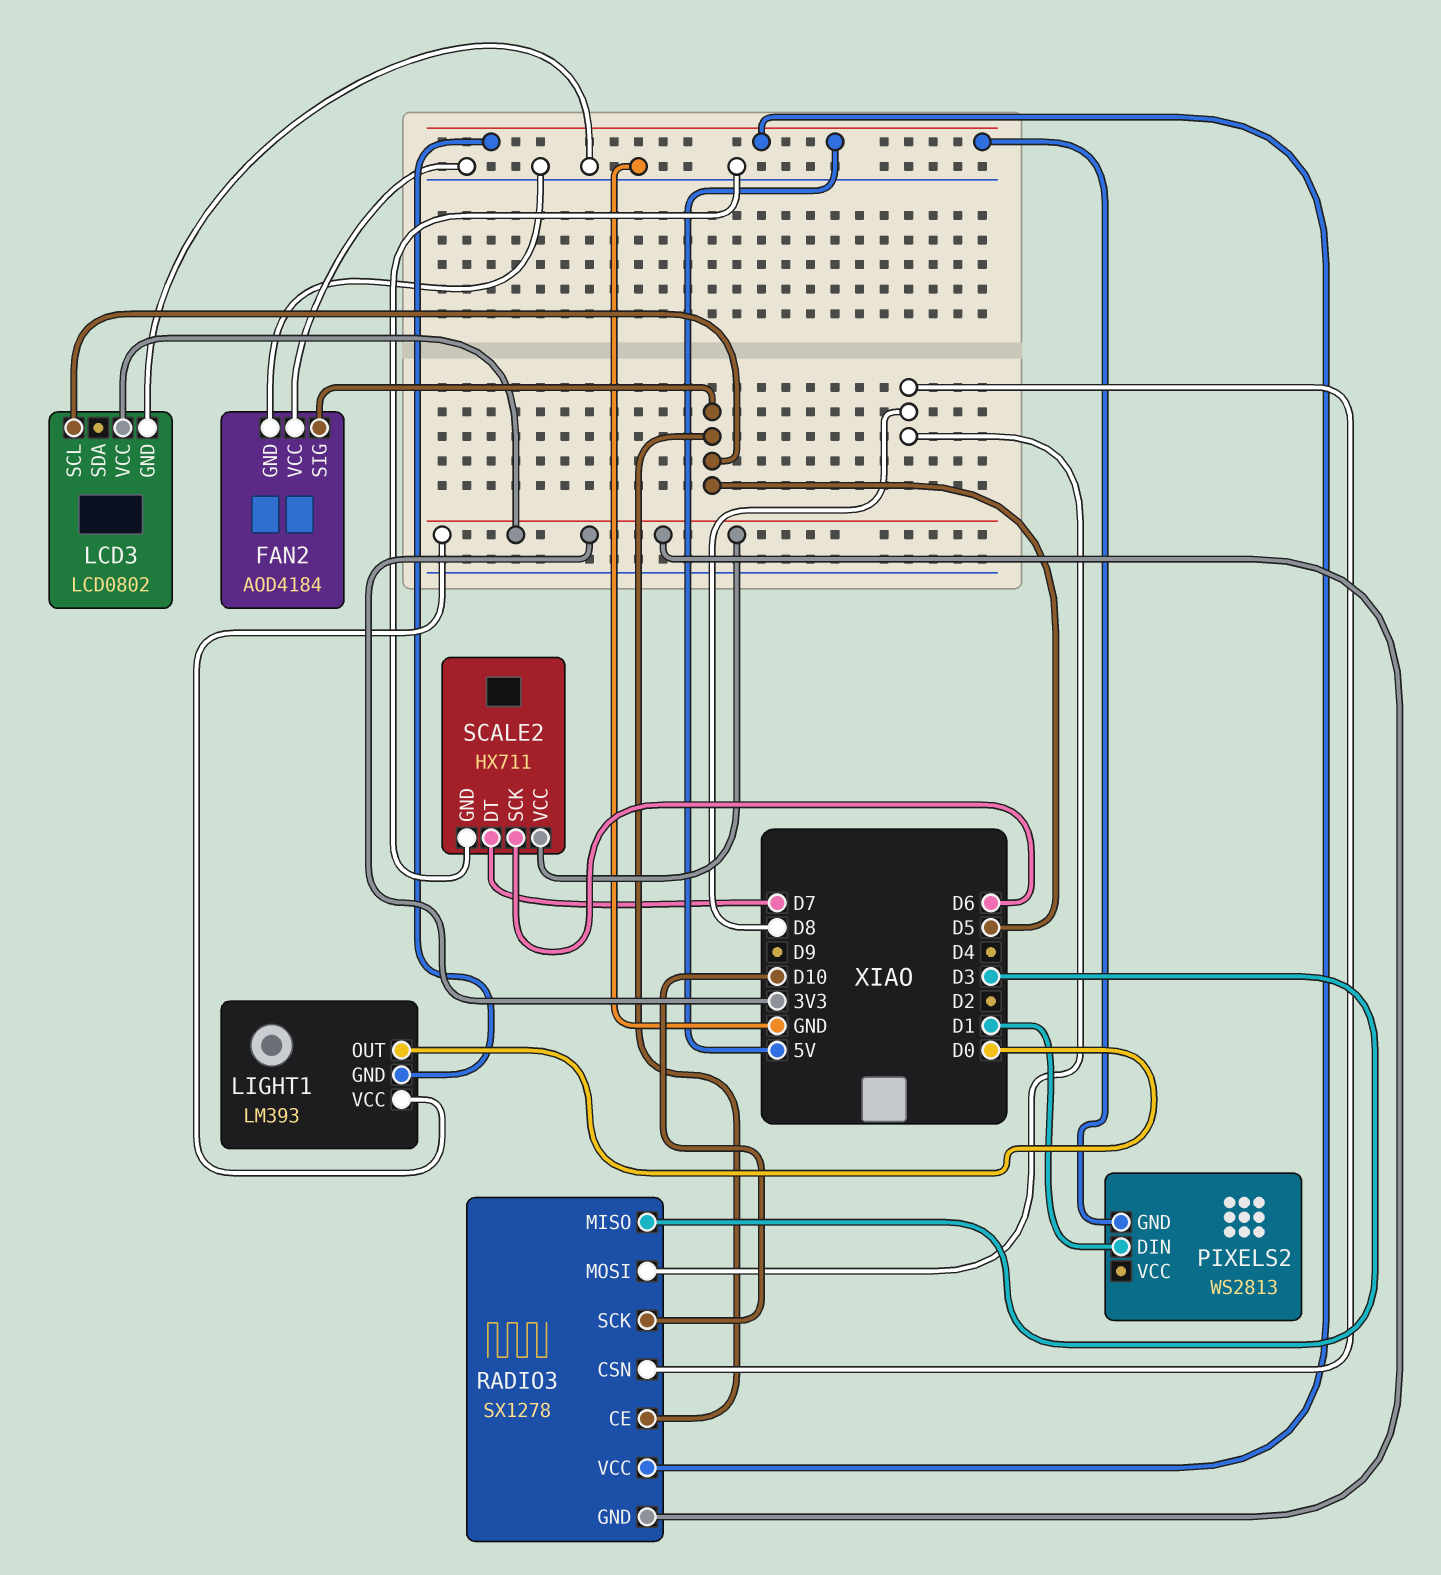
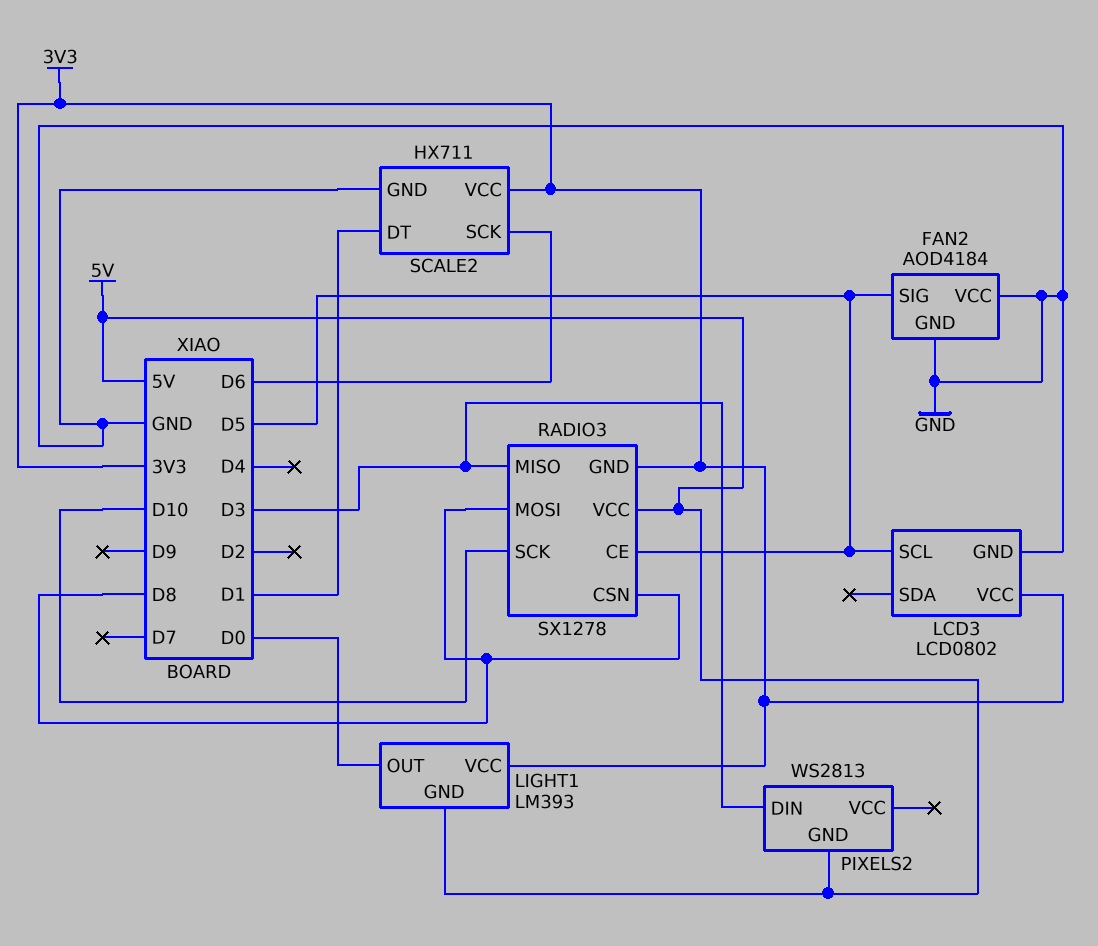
PIXELS2 pin DIN: D1 -> D3
SCALE2 pin DT: D7 -> D1

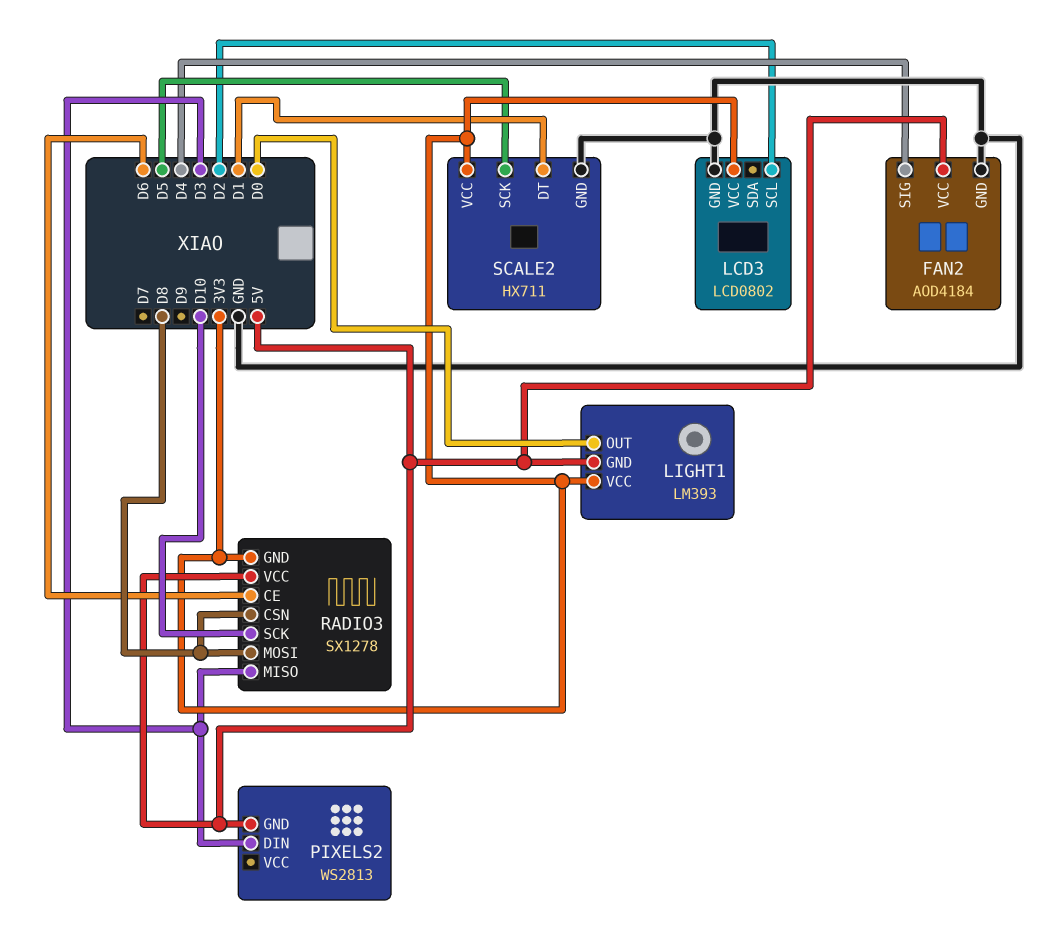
FAN2 pin SIG: D5 -> D4
FAN2 pin VCC: GND -> 5V
LCD3 pin SCL: D5 -> D2
RADIO3 pin CE: D5 -> D6
SCALE2 pin SCK: D6 -> D5

